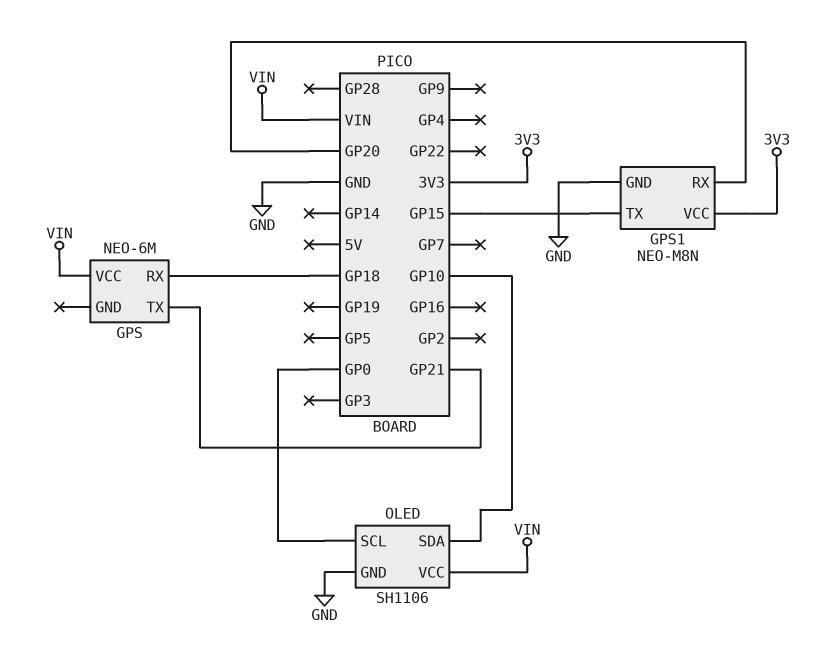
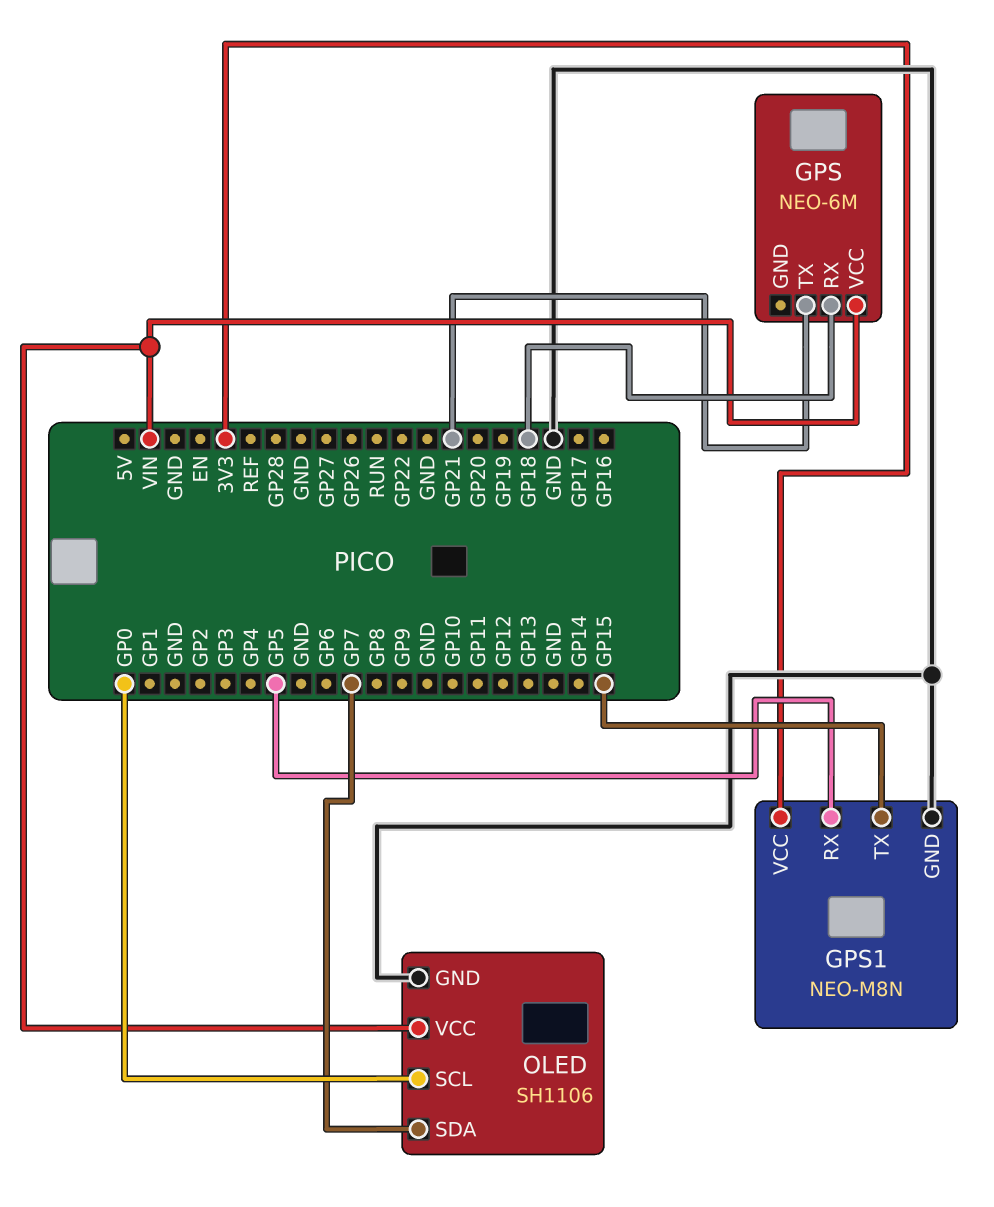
GPS1 pin RX: GP20 -> GP5
OLED pin SDA: GP10 -> GP7

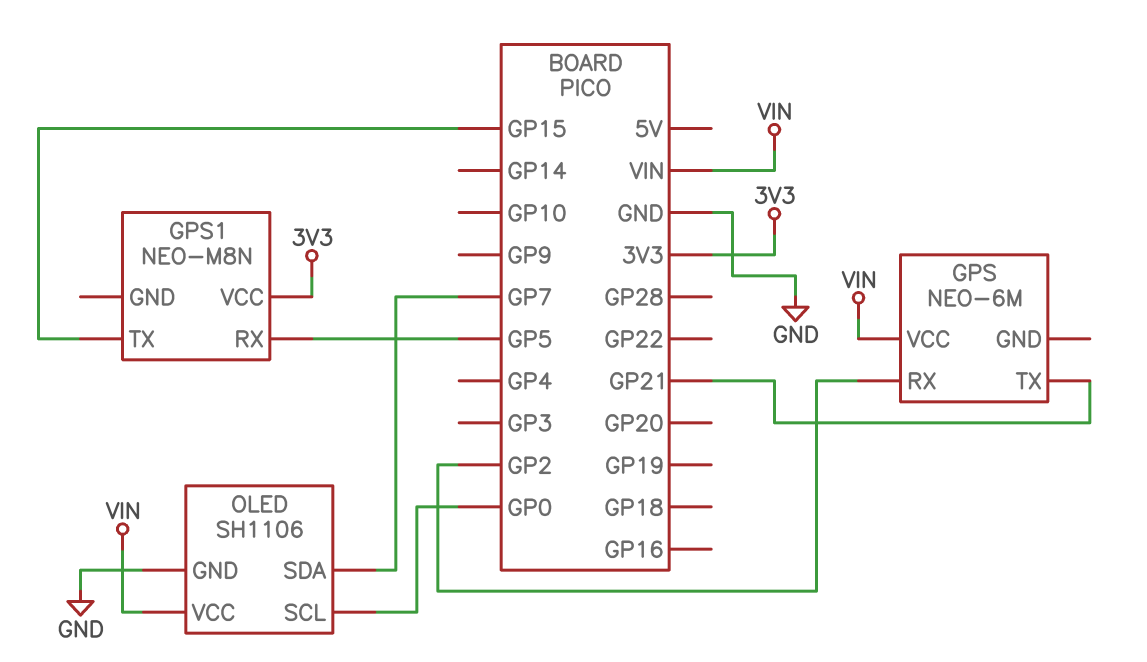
GPS pin RX: GP18 -> GP2
GPS1 pin GND: GND -> none

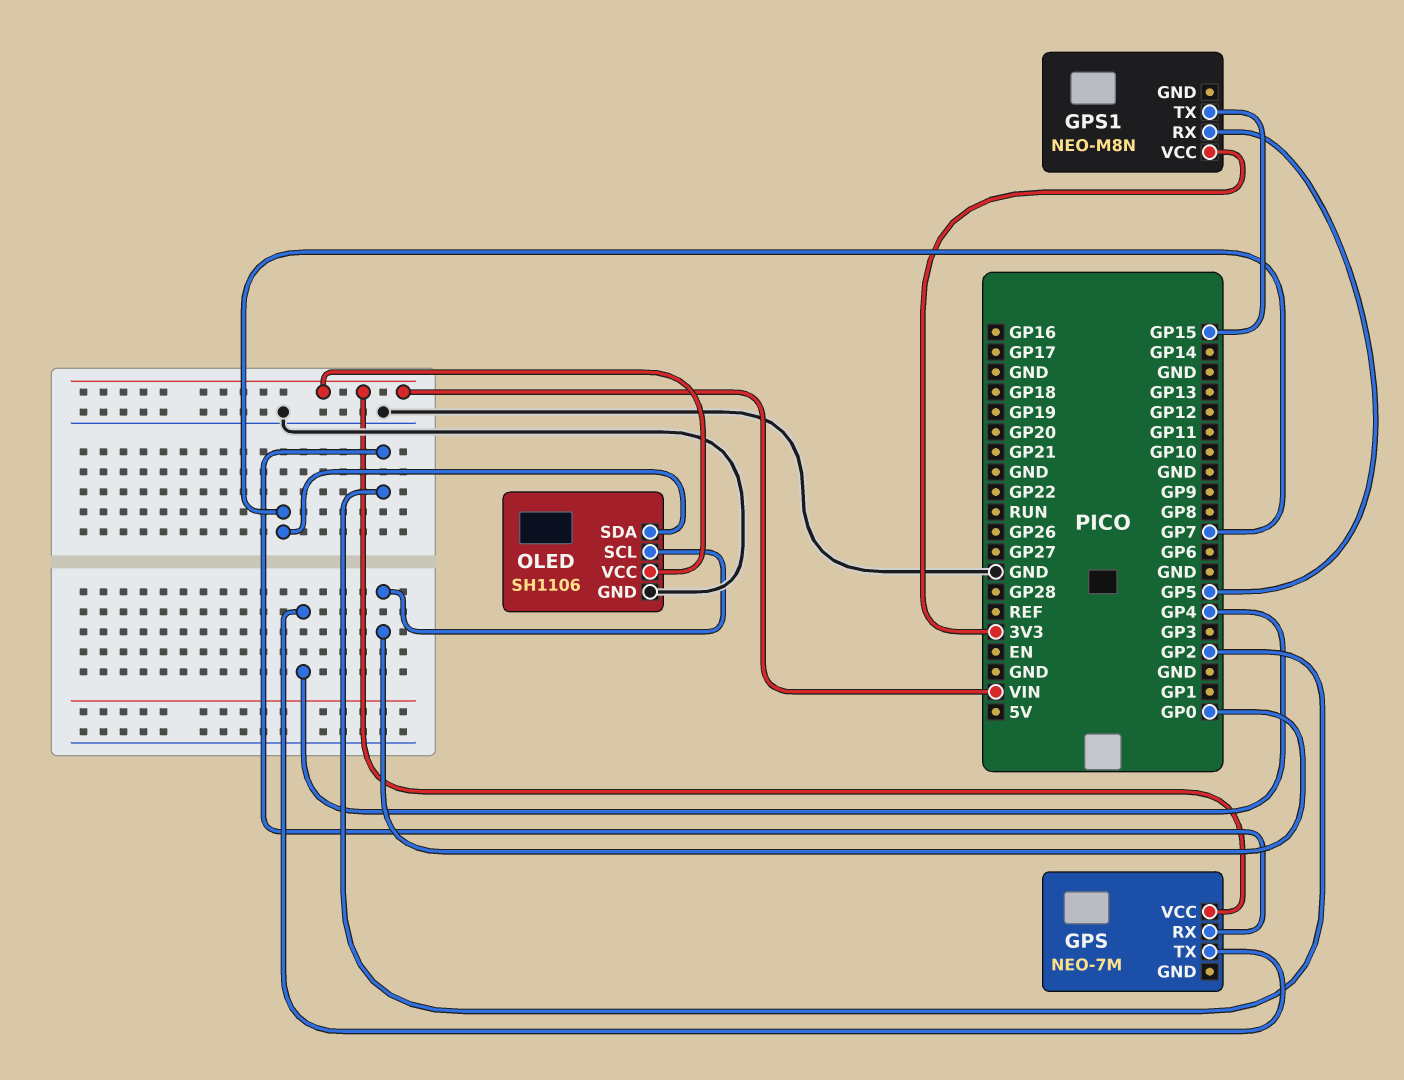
GPS: NEO-6M -> NEO-7M
GPS pin TX: GP21 -> GP4

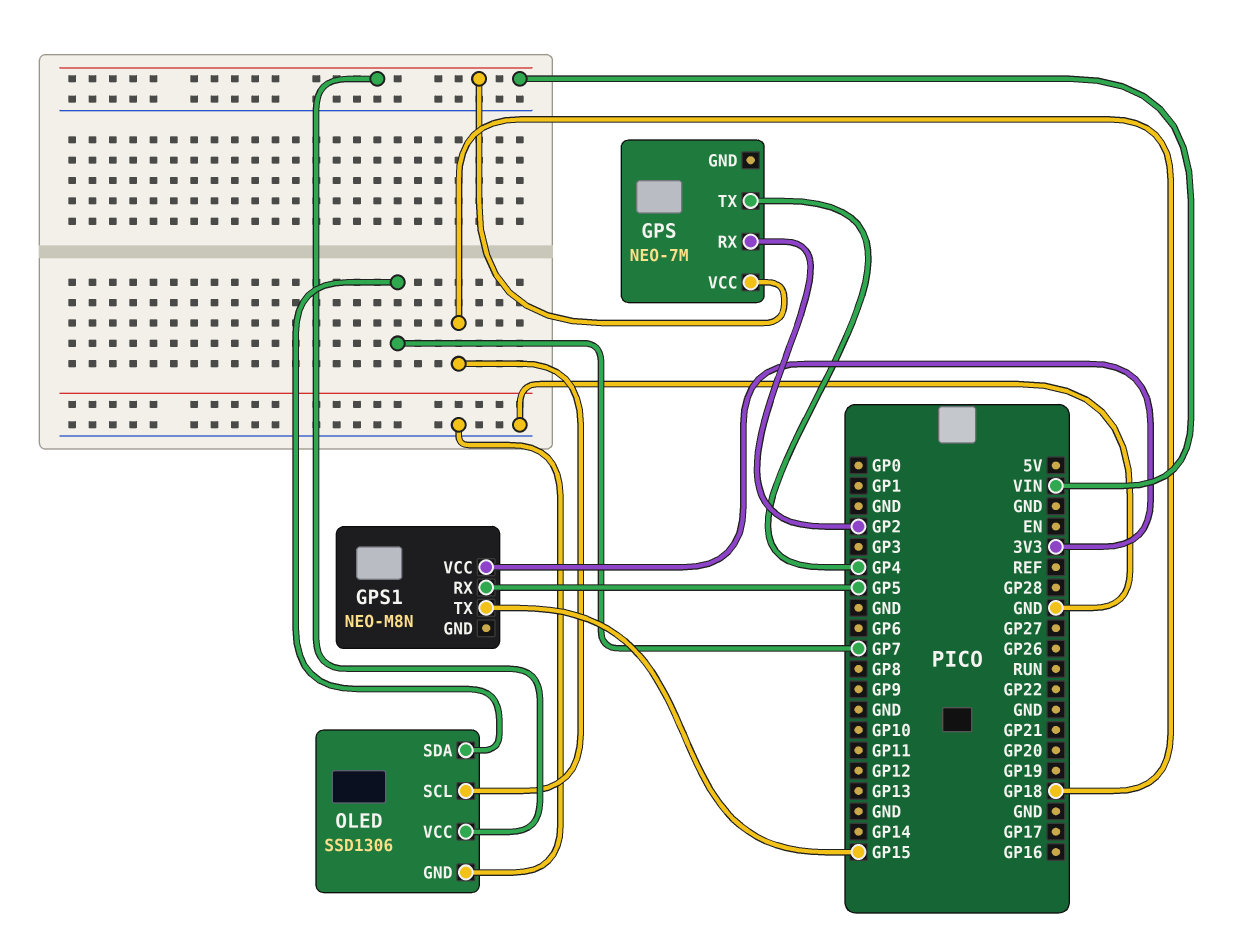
OLED: SH1106 -> SSD1306
OLED pin SCL: GP0 -> GP18

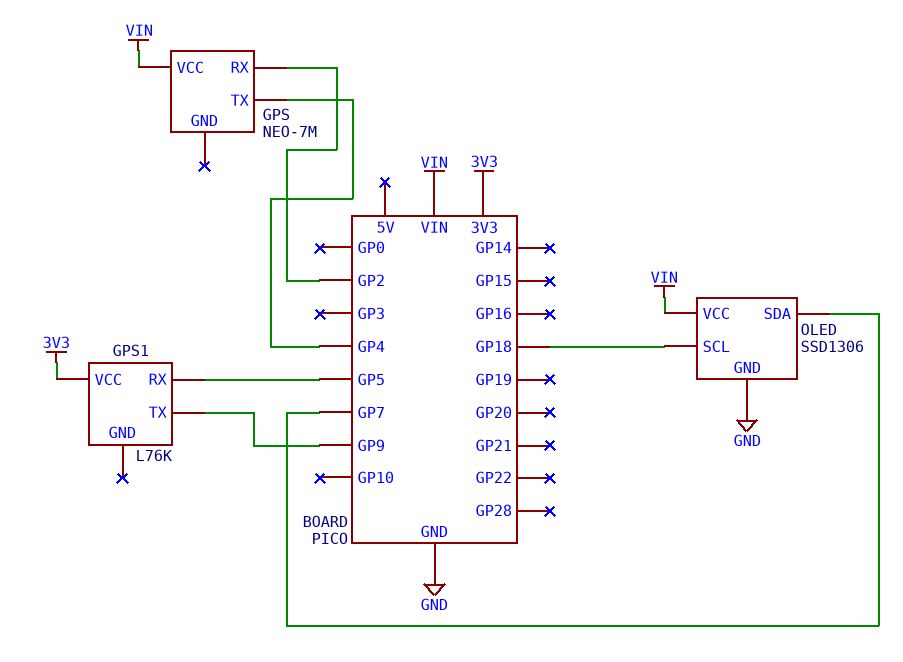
GPS1: NEO-M8N -> L76K
GPS1 pin TX: GP15 -> GP9

